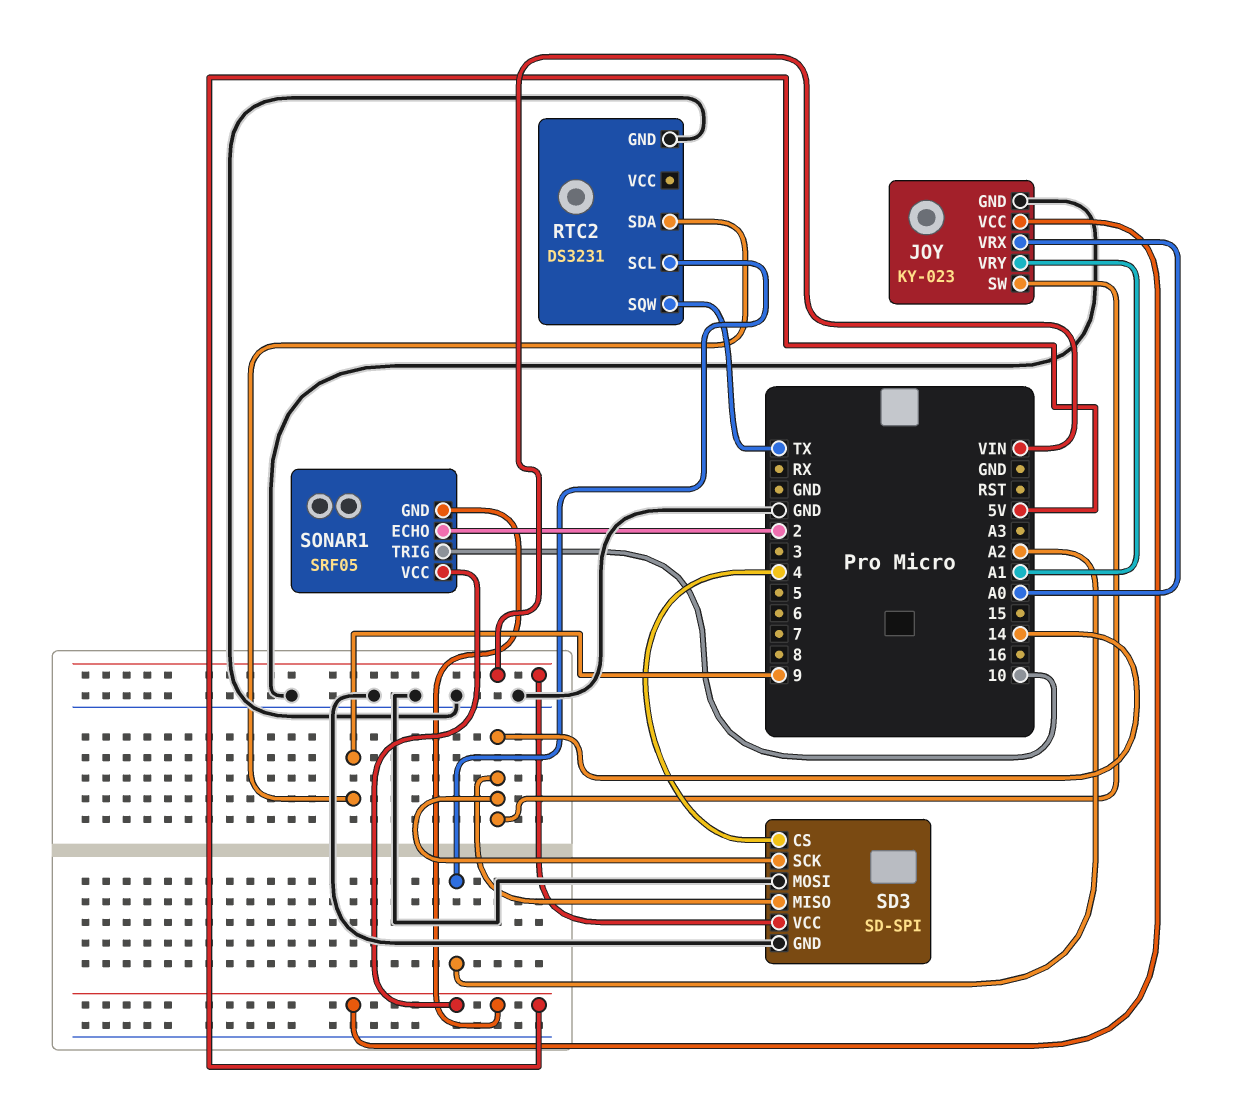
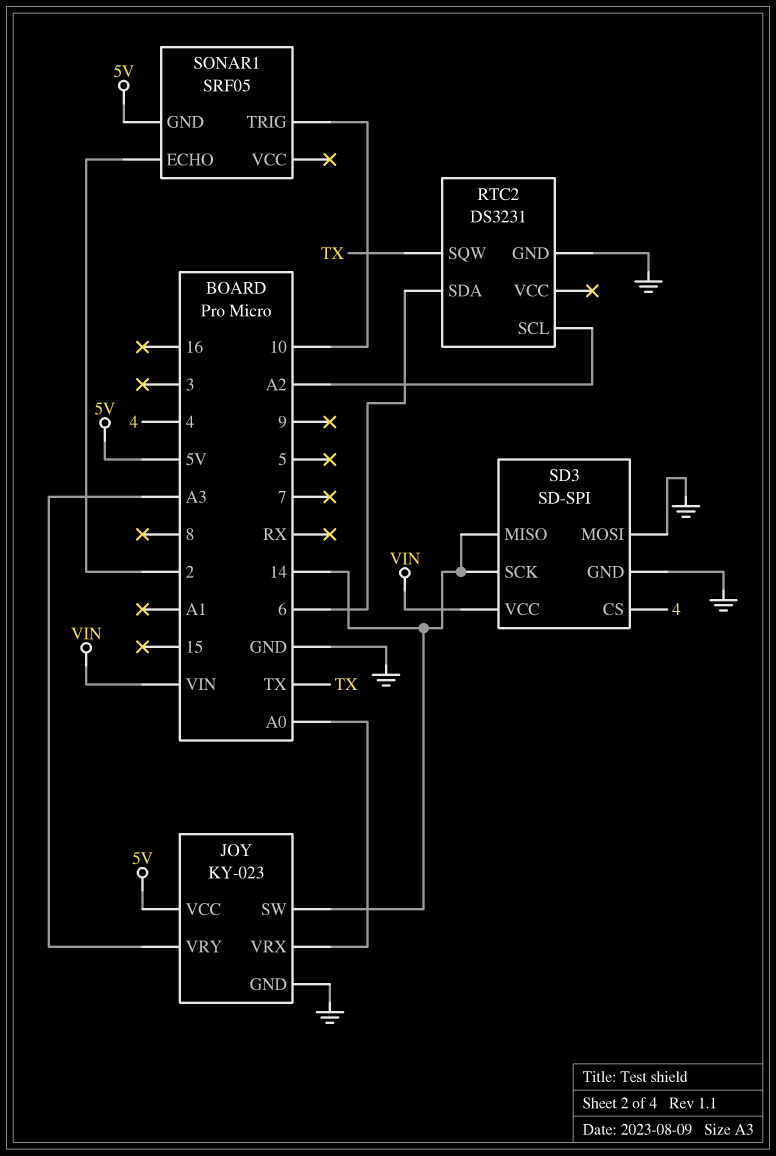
JOY pin VRY: A1 -> A3
RTC2 pin SDA: 9 -> 6
SONAR1 pin VCC: 5V -> none

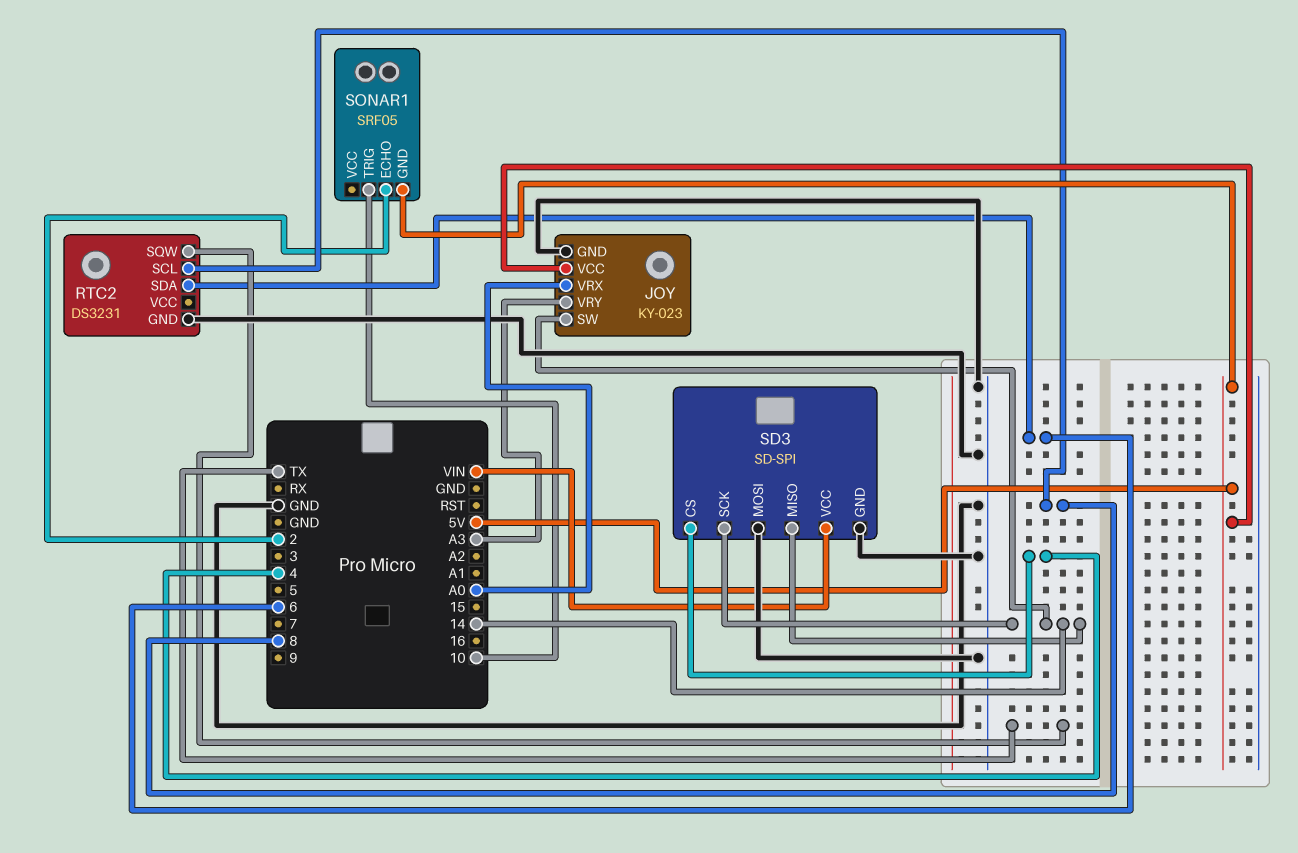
RTC2 pin SCL: A2 -> 8

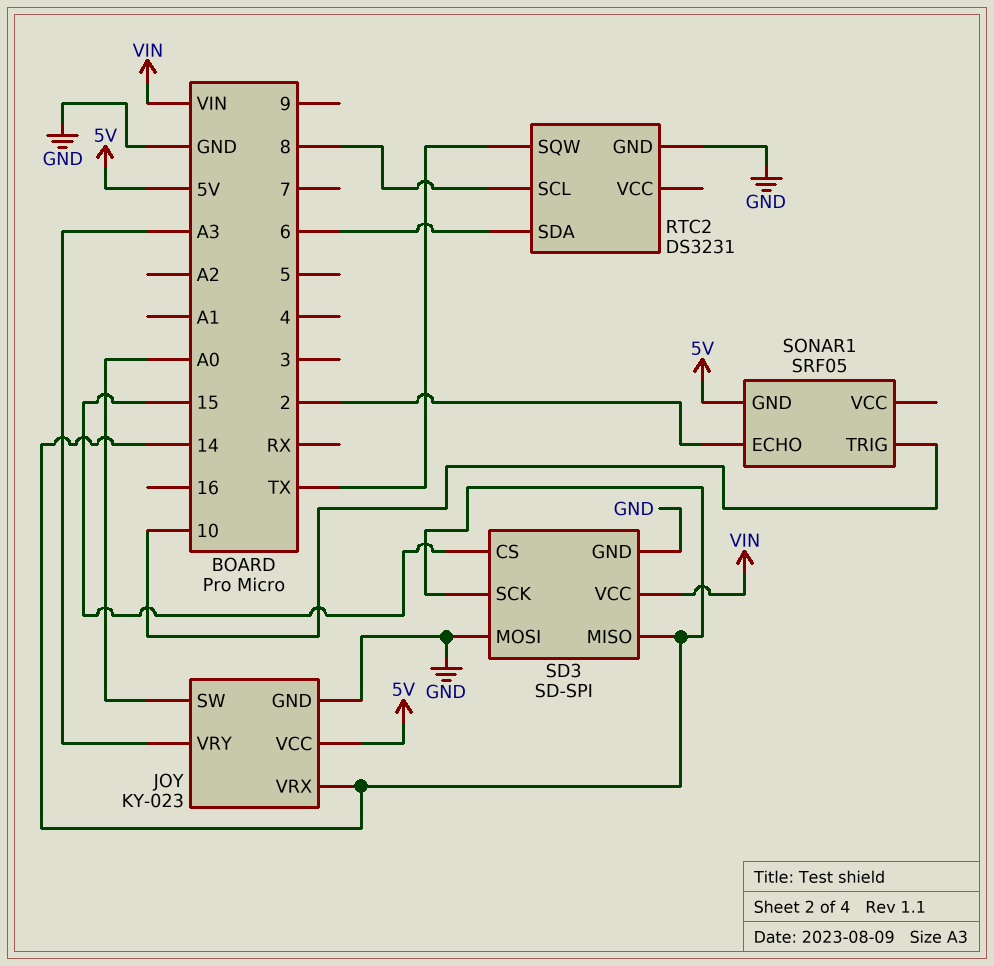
JOY pin SW: 14 -> A0
JOY pin VRX: A0 -> 14
SD3 pin CS: 4 -> 15

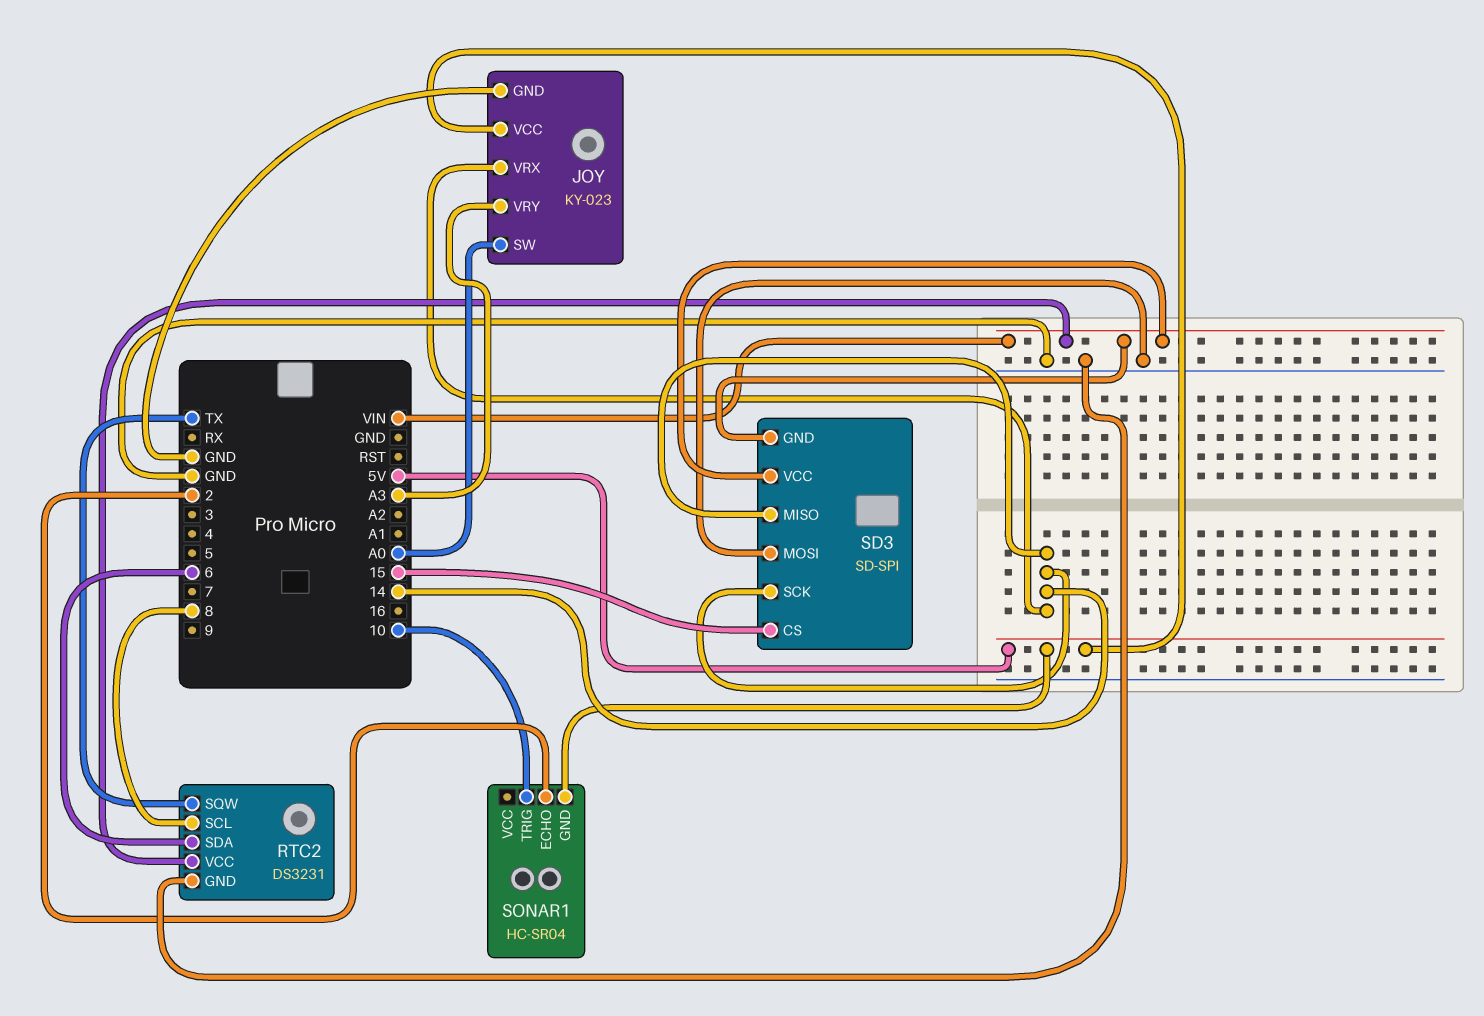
RTC2 pin VCC: none -> VIN
SD3 pin GND: GND -> VIN
SONAR1: SRF05 -> HC-SR04

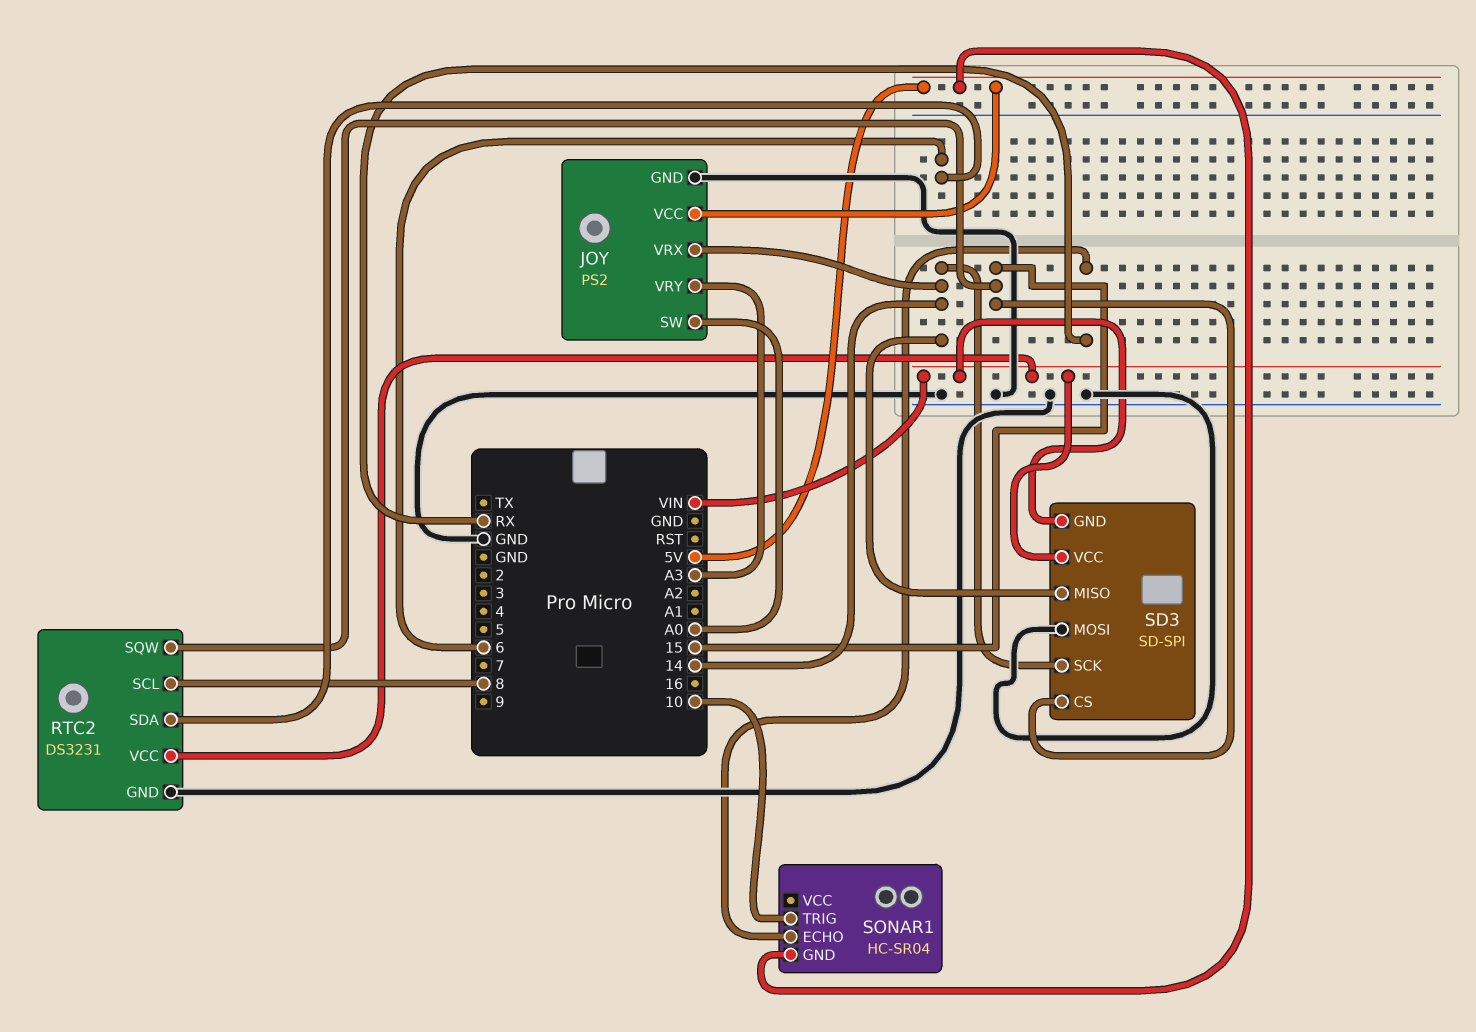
JOY: KY-023 -> PS2
RTC2 pin SQW: TX -> 15
SONAR1 pin ECHO: 2 -> RX

